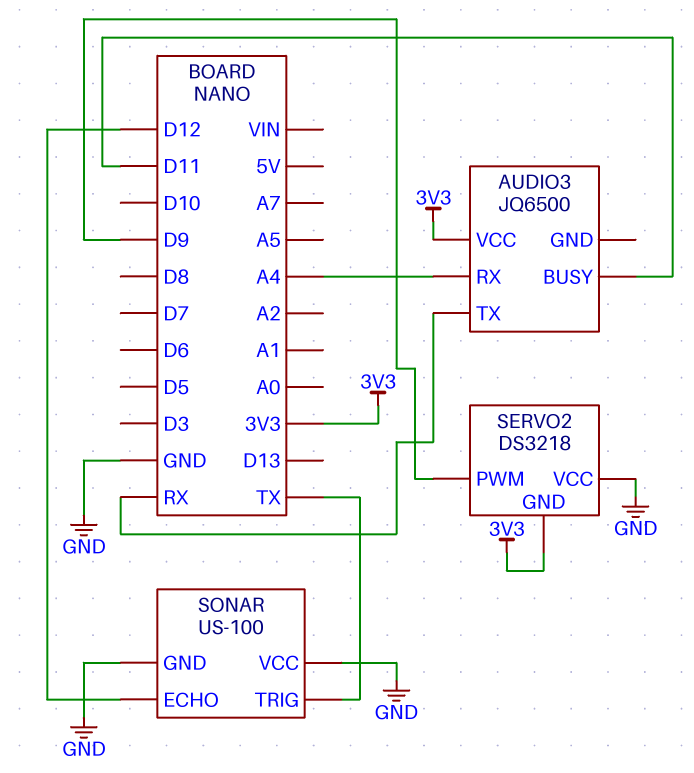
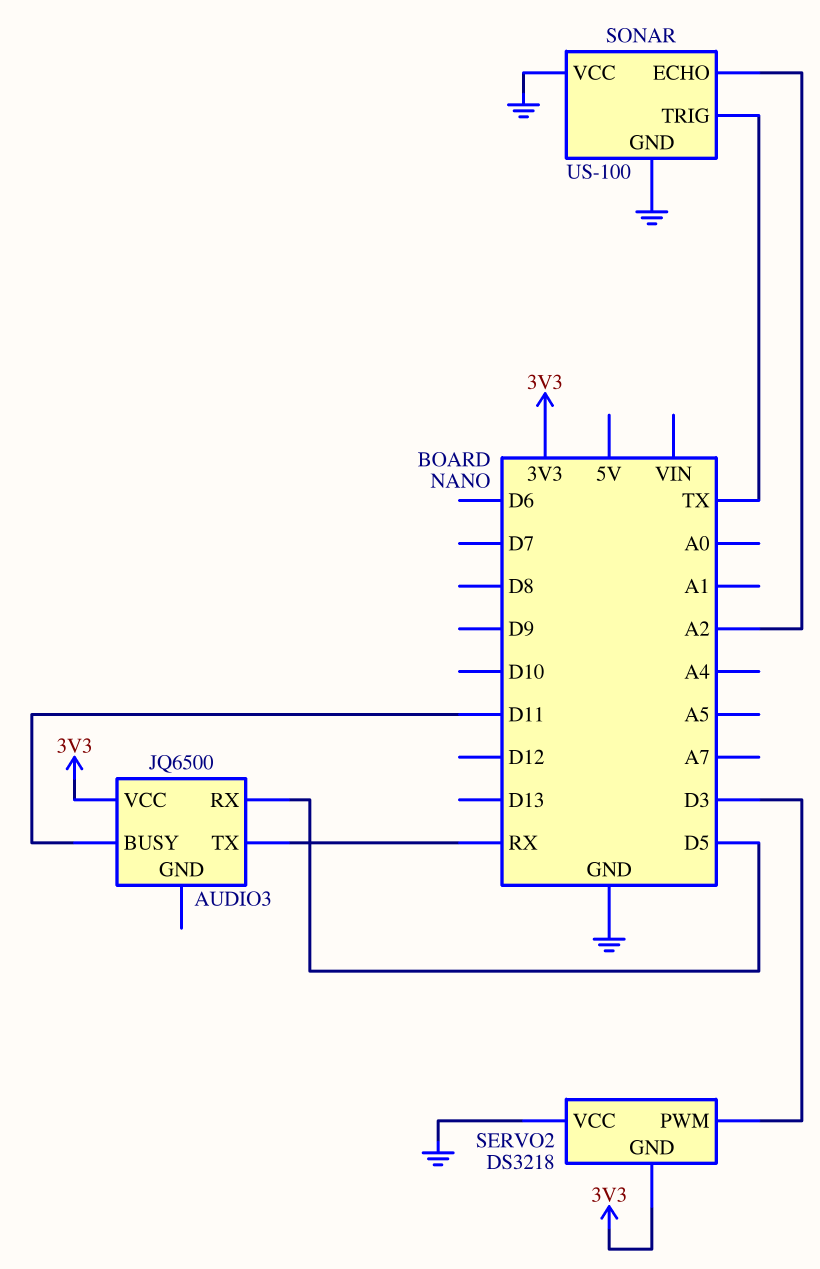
AUDIO3 pin RX: A4 -> D5
SERVO2 pin PWM: D9 -> D3
SONAR pin ECHO: D12 -> A2

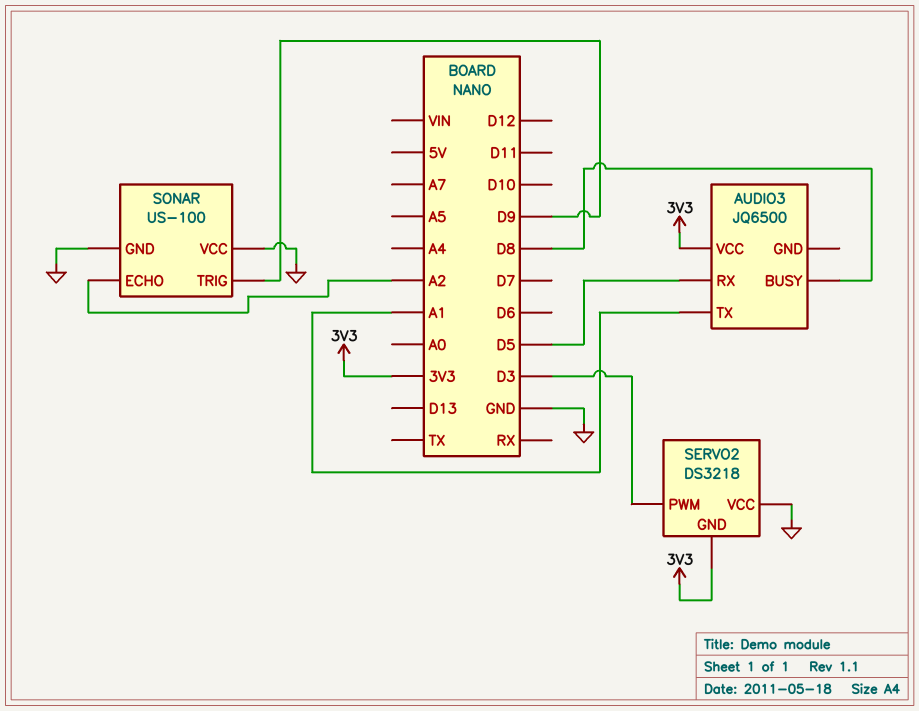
AUDIO3 pin BUSY: D11 -> D8
AUDIO3 pin TX: RX -> A1
SONAR pin TRIG: TX -> D9

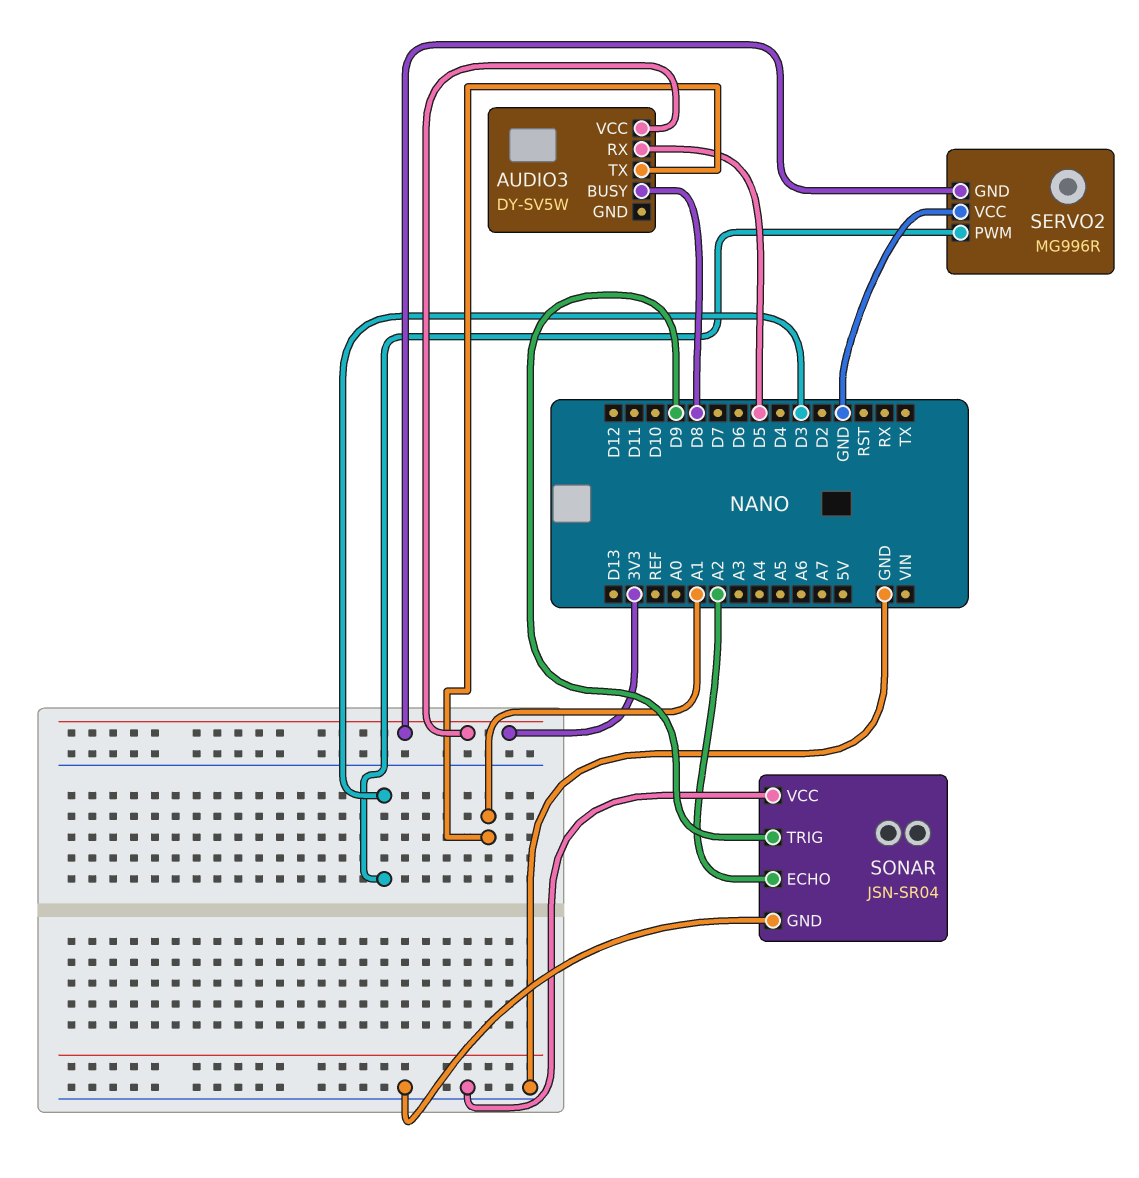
AUDIO3: JQ6500 -> DY-SV5W
SERVO2: DS3218 -> MG996R
SONAR: US-100 -> JSN-SR04

